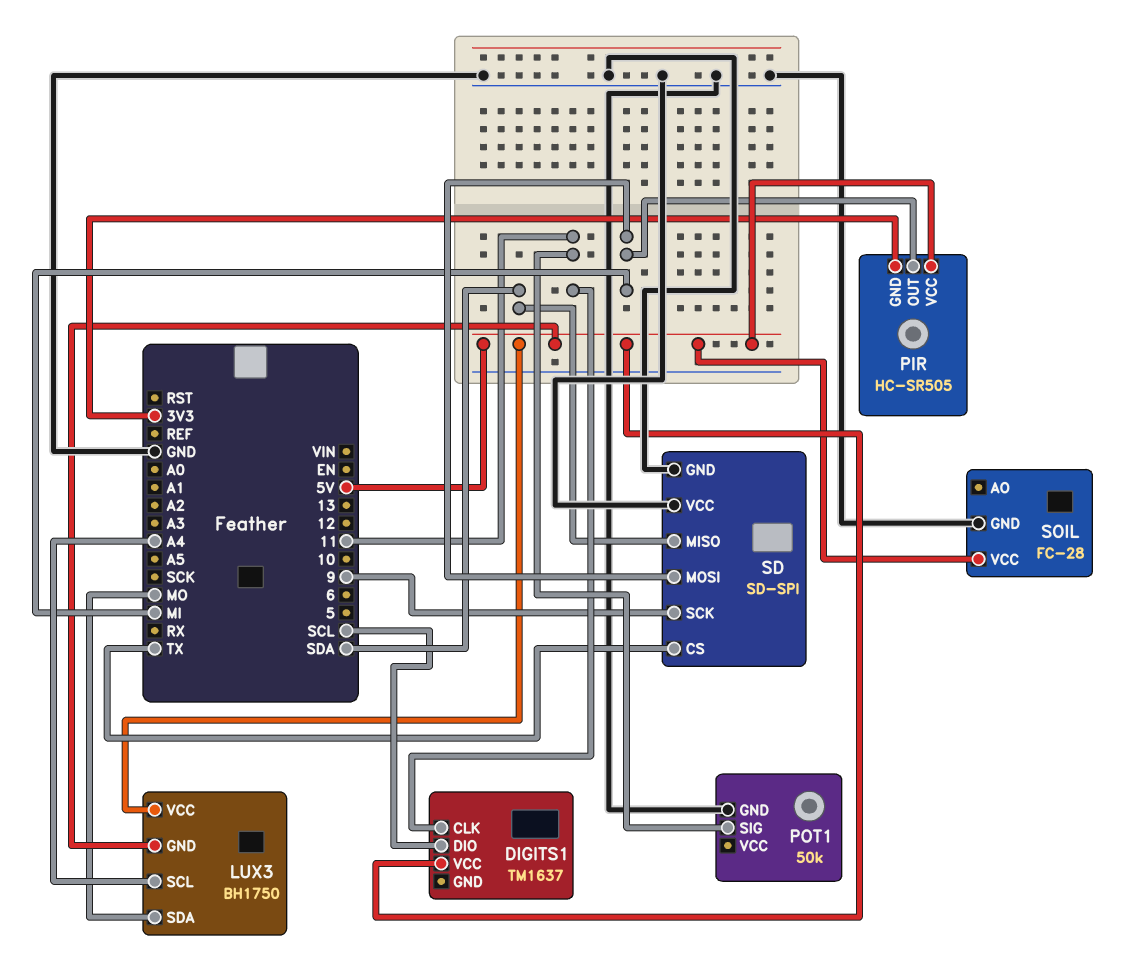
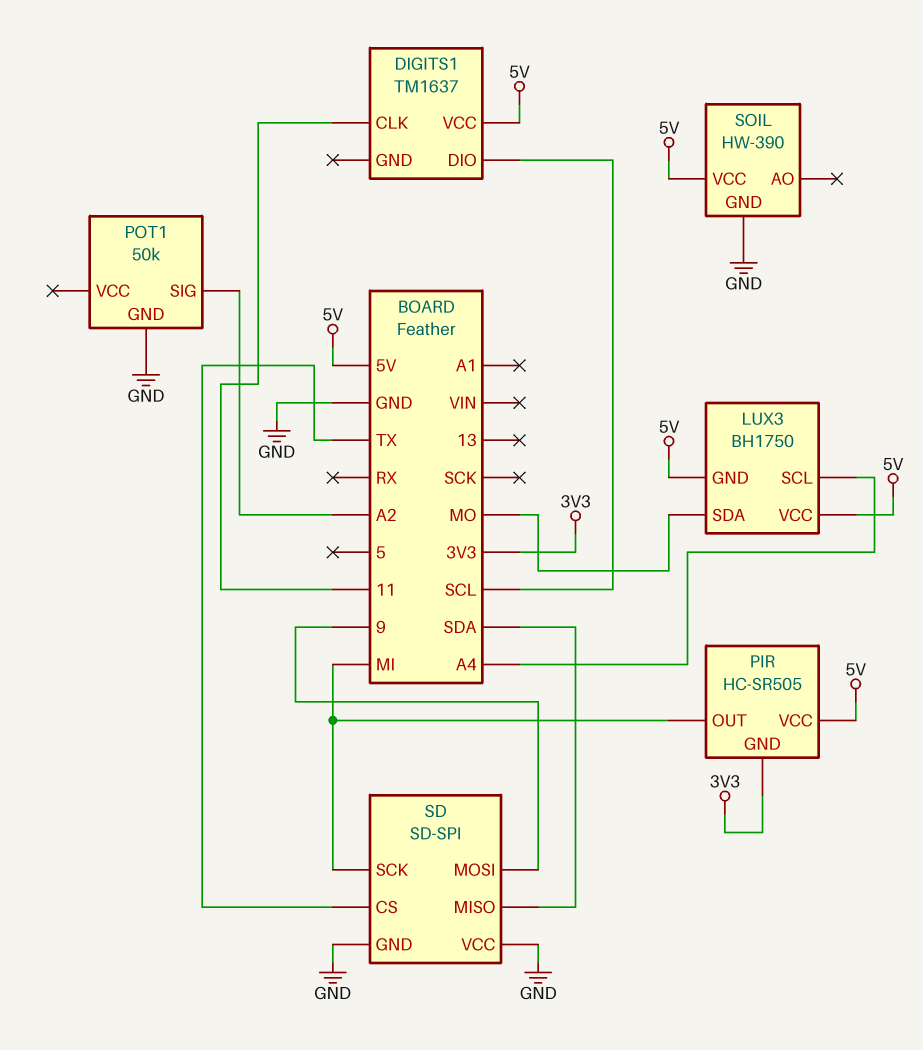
POT1 pin SIG: 11 -> A2
SD pin MOSI: MI -> 9
SD pin SCK: 9 -> MI
SOIL: FC-28 -> HW-390

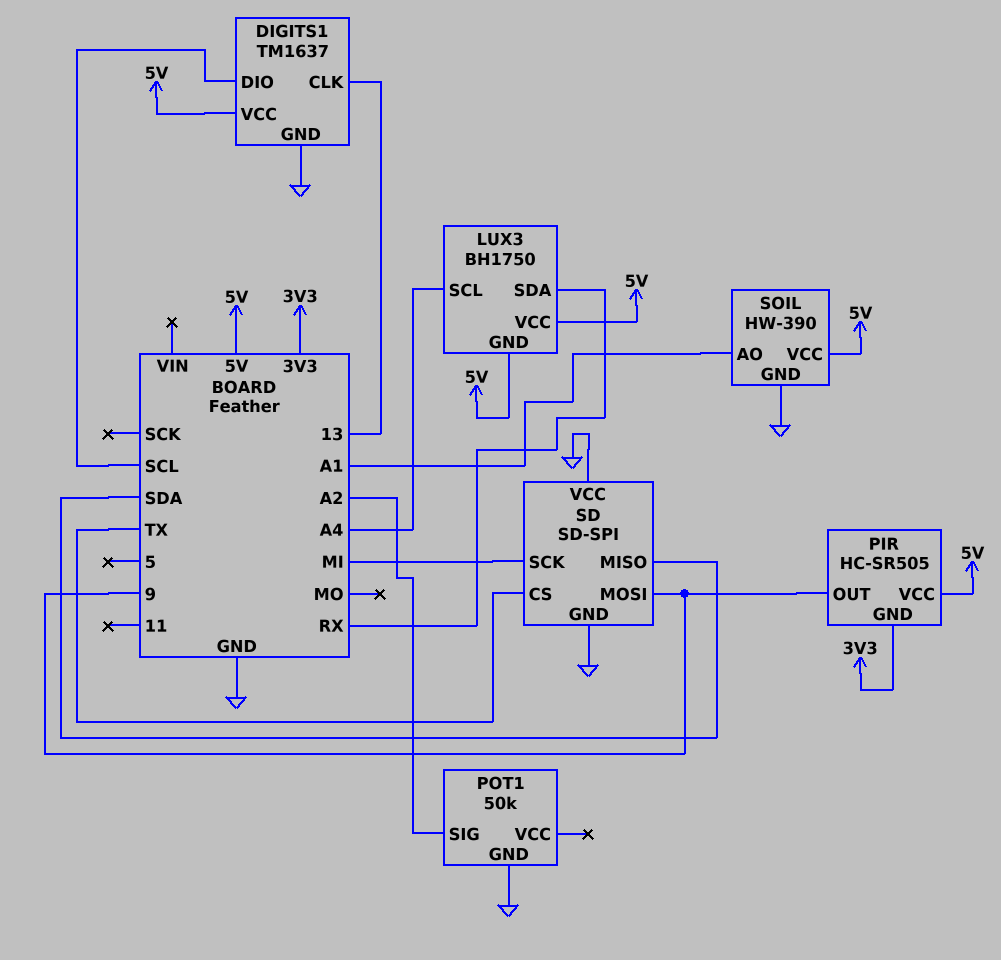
DIGITS1 pin CLK: 11 -> 13
DIGITS1 pin GND: none -> GND
LUX3 pin SDA: MO -> RX
PIR pin OUT: MI -> 9
SOIL pin AO: none -> A1

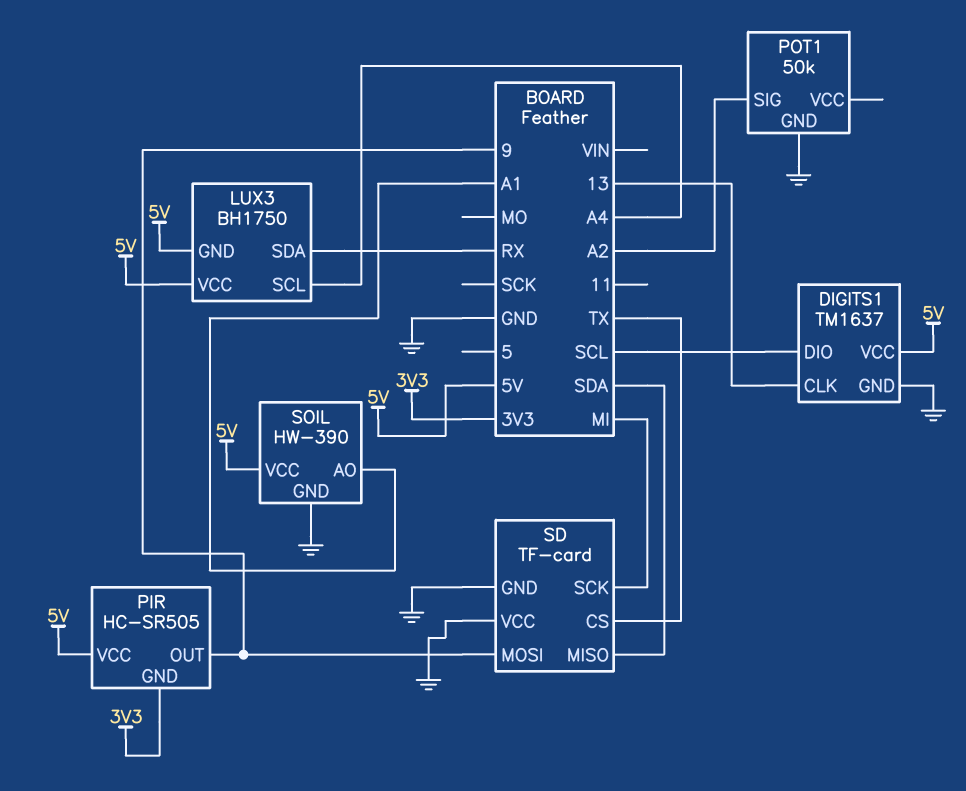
SD: SD-SPI -> TF-card

